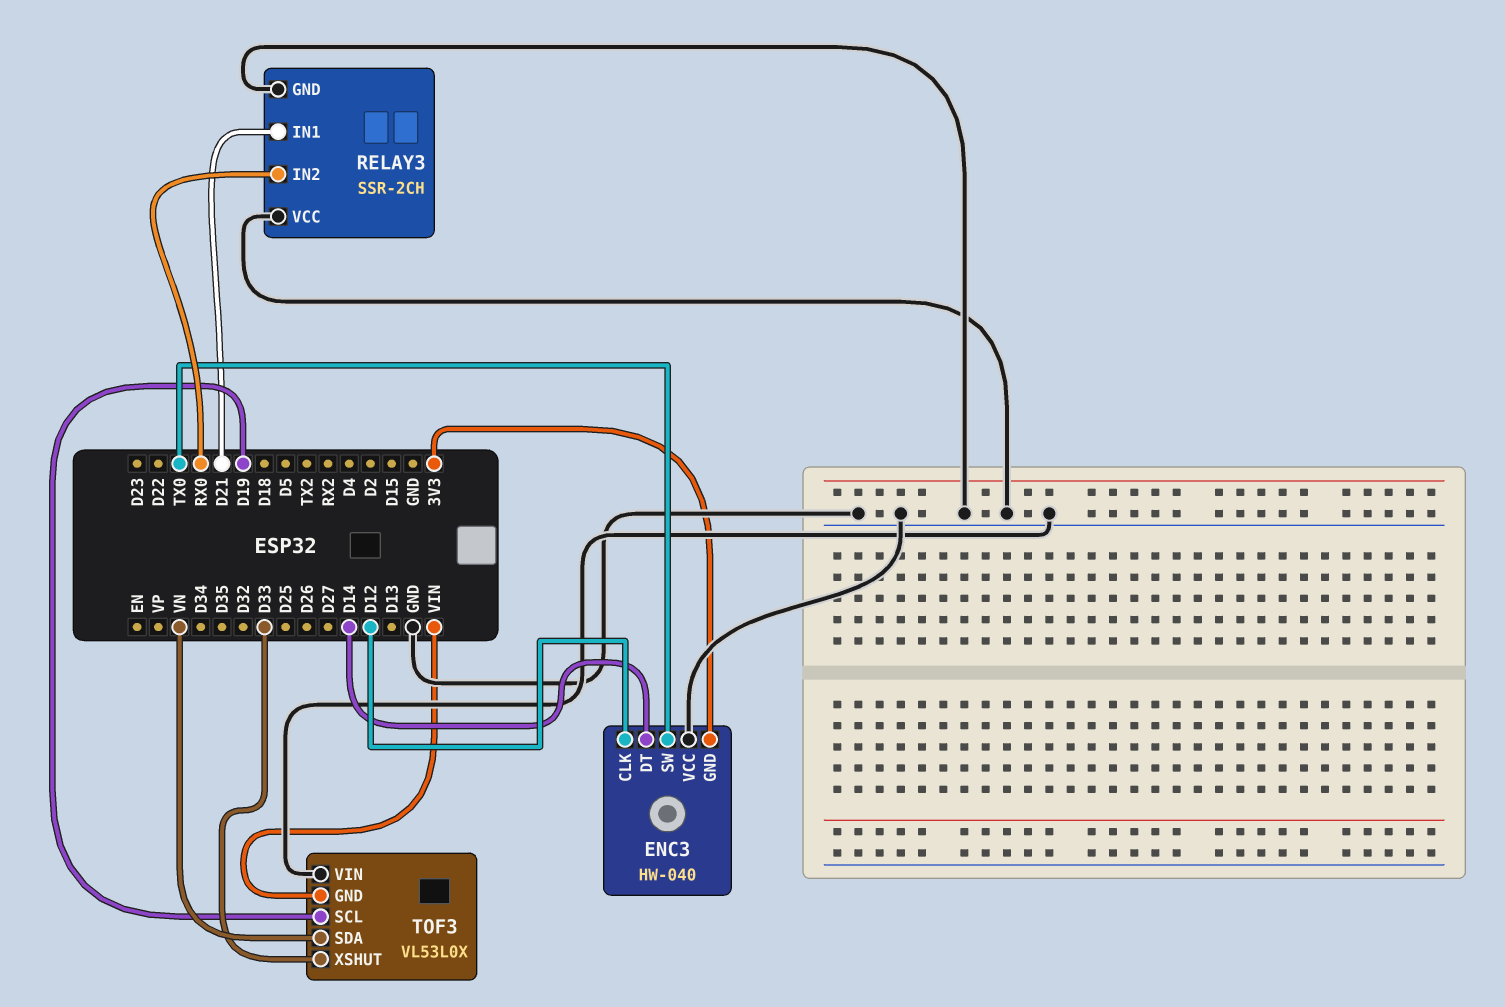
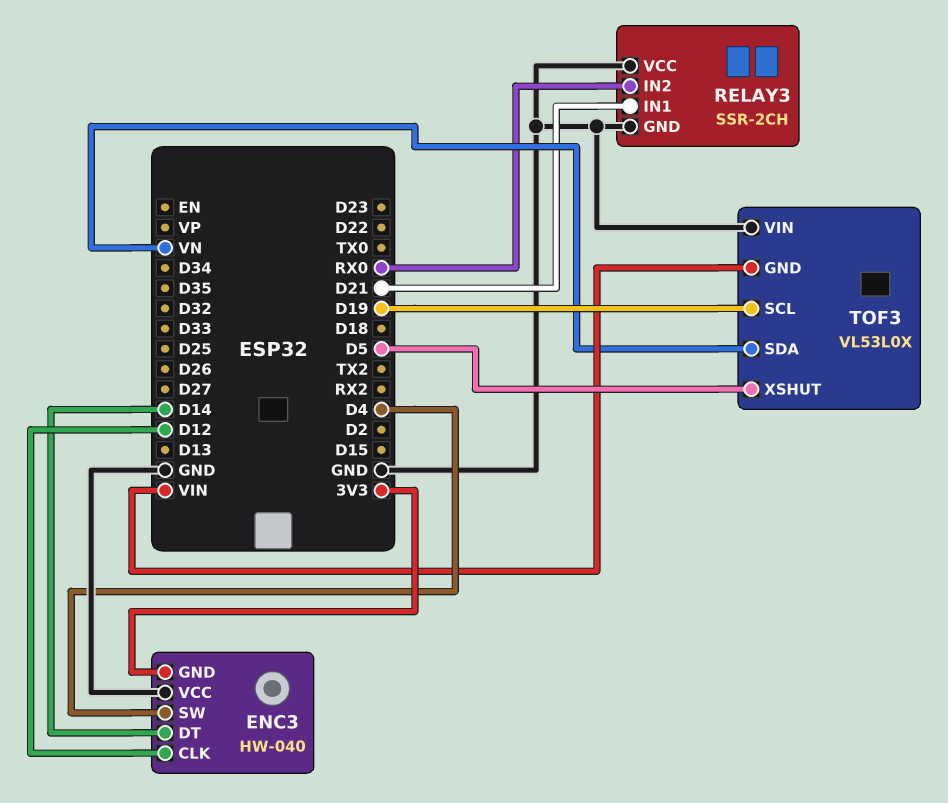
ENC3 pin SW: TX0 -> D4
TOF3 pin XSHUT: D33 -> D5

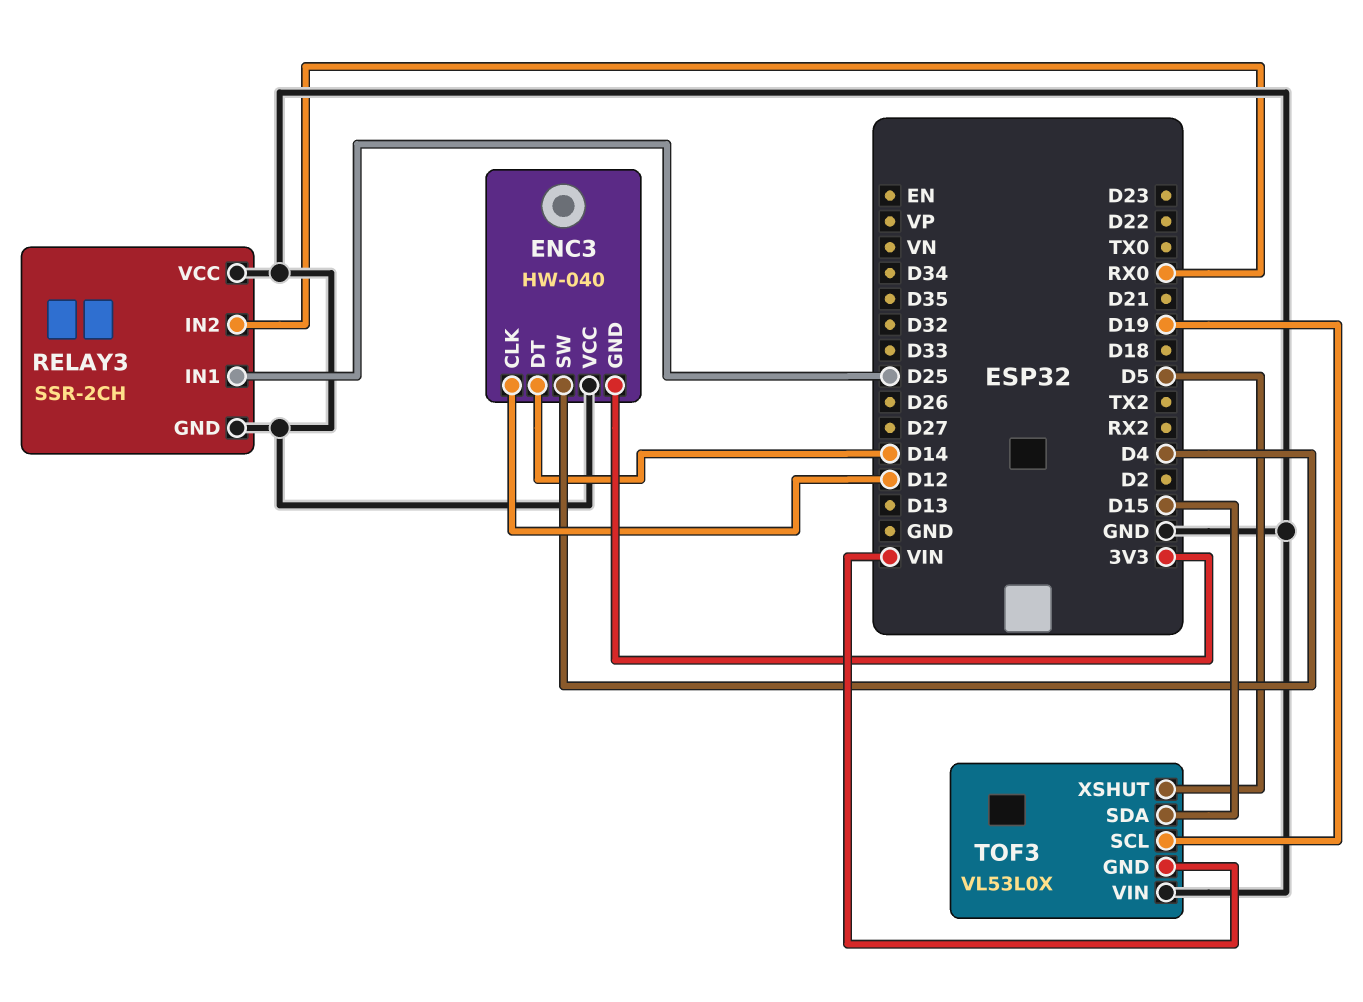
RELAY3 pin IN1: D21 -> D25
TOF3 pin SDA: VN -> D15

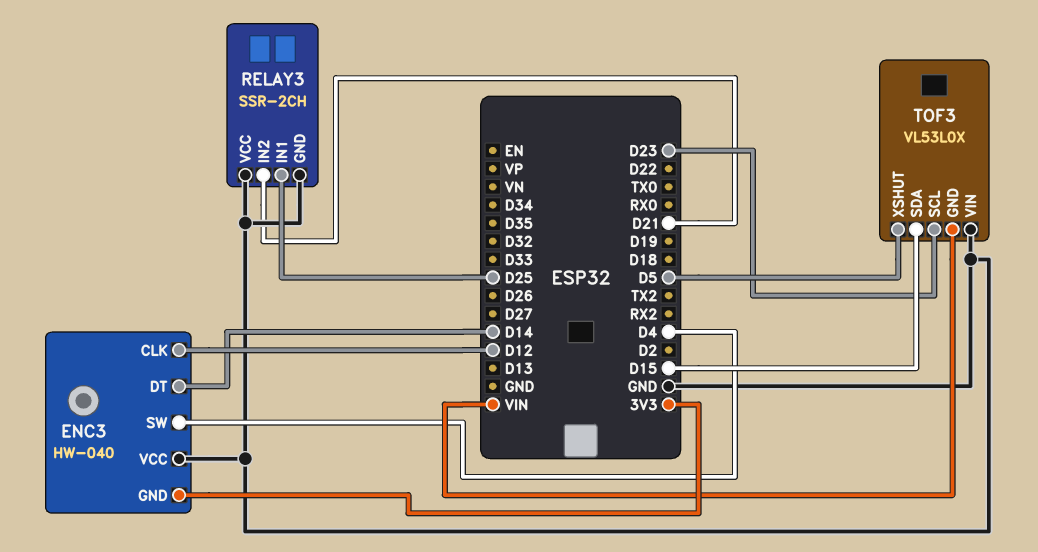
RELAY3 pin IN2: RX0 -> D21
TOF3 pin SCL: D19 -> D23

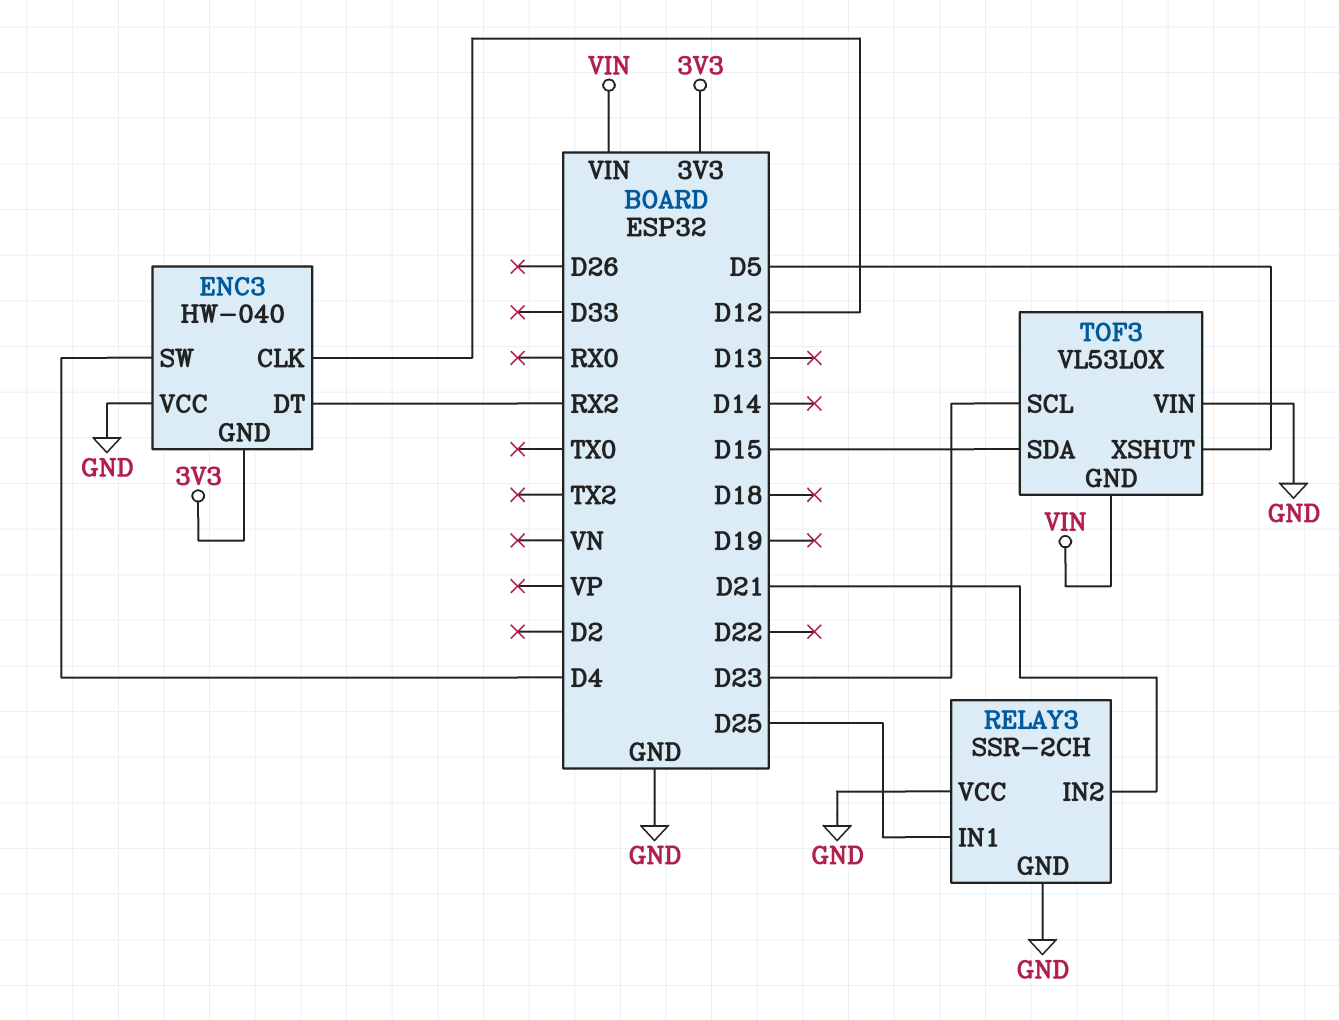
ENC3 pin DT: D14 -> RX2

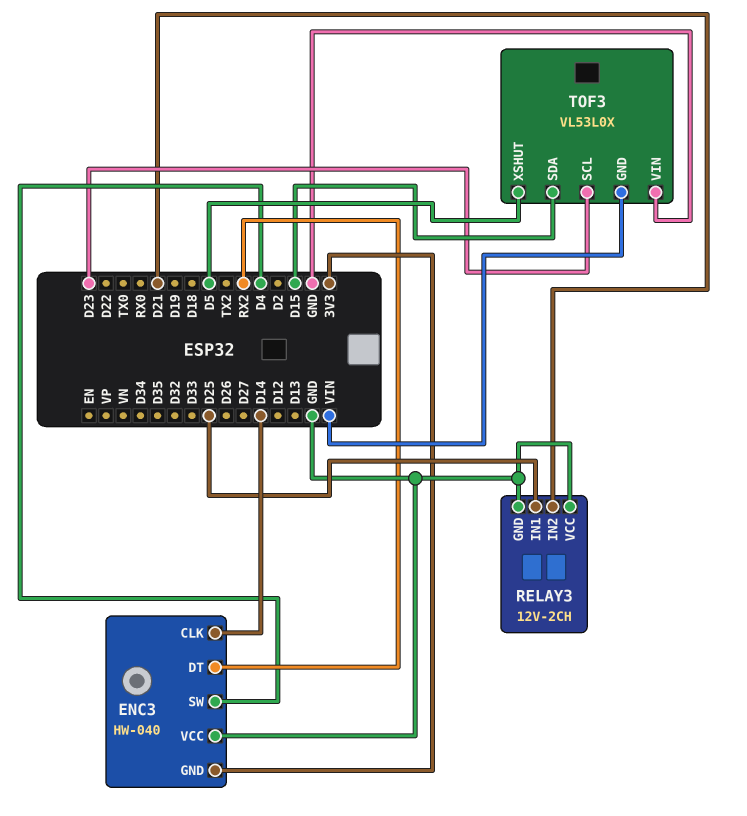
ENC3 pin CLK: D12 -> D14
RELAY3: SSR-2CH -> 12V-2CH

